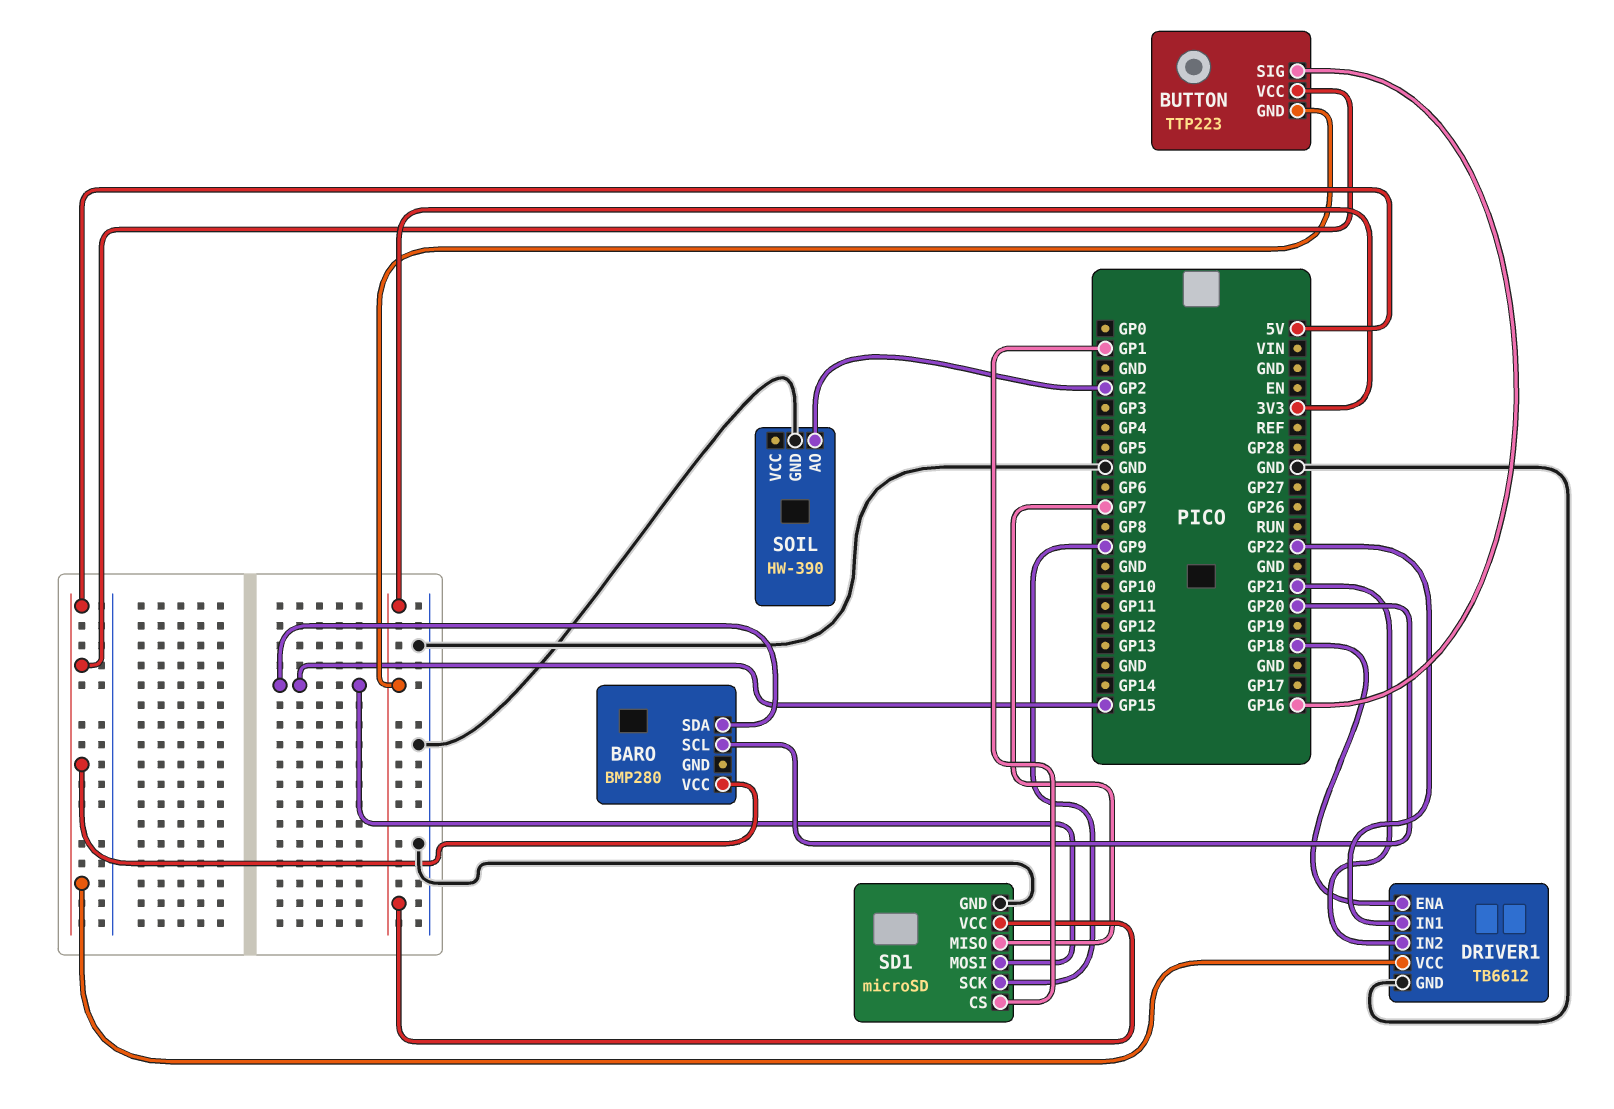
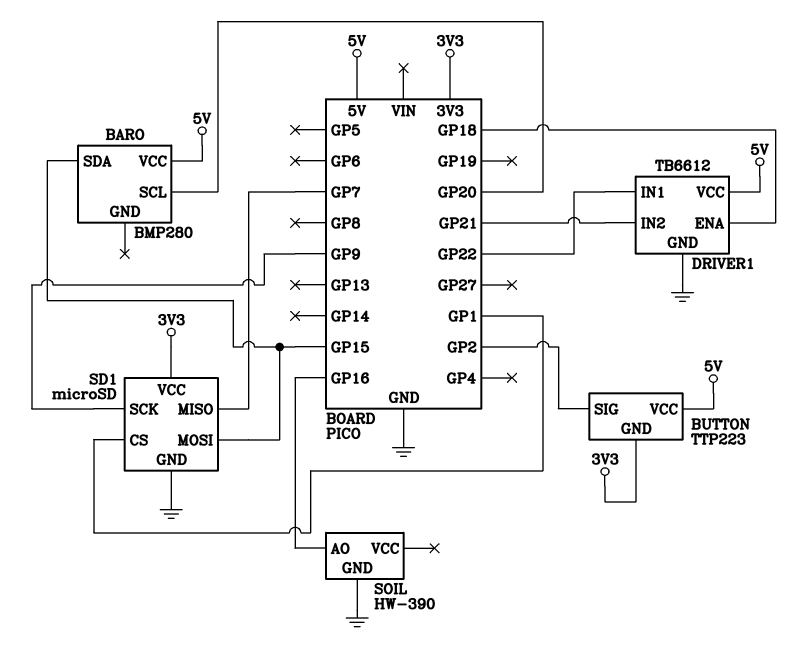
BUTTON pin SIG: GP16 -> GP2
SOIL pin AO: GP2 -> GP16

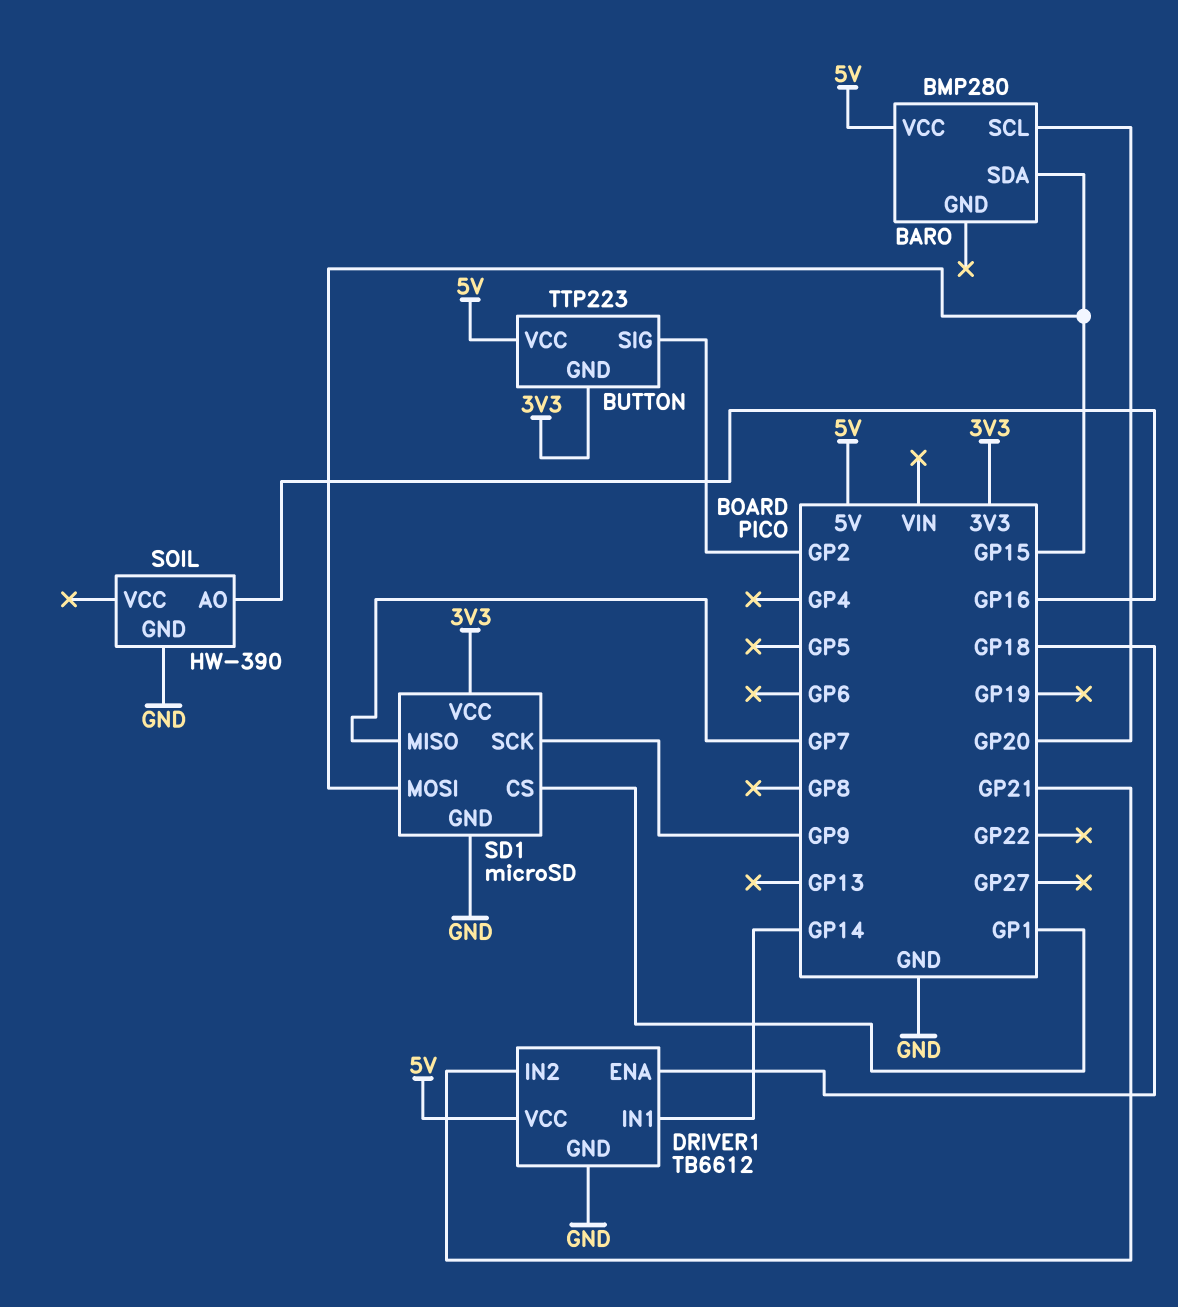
DRIVER1 pin IN1: GP22 -> GP14

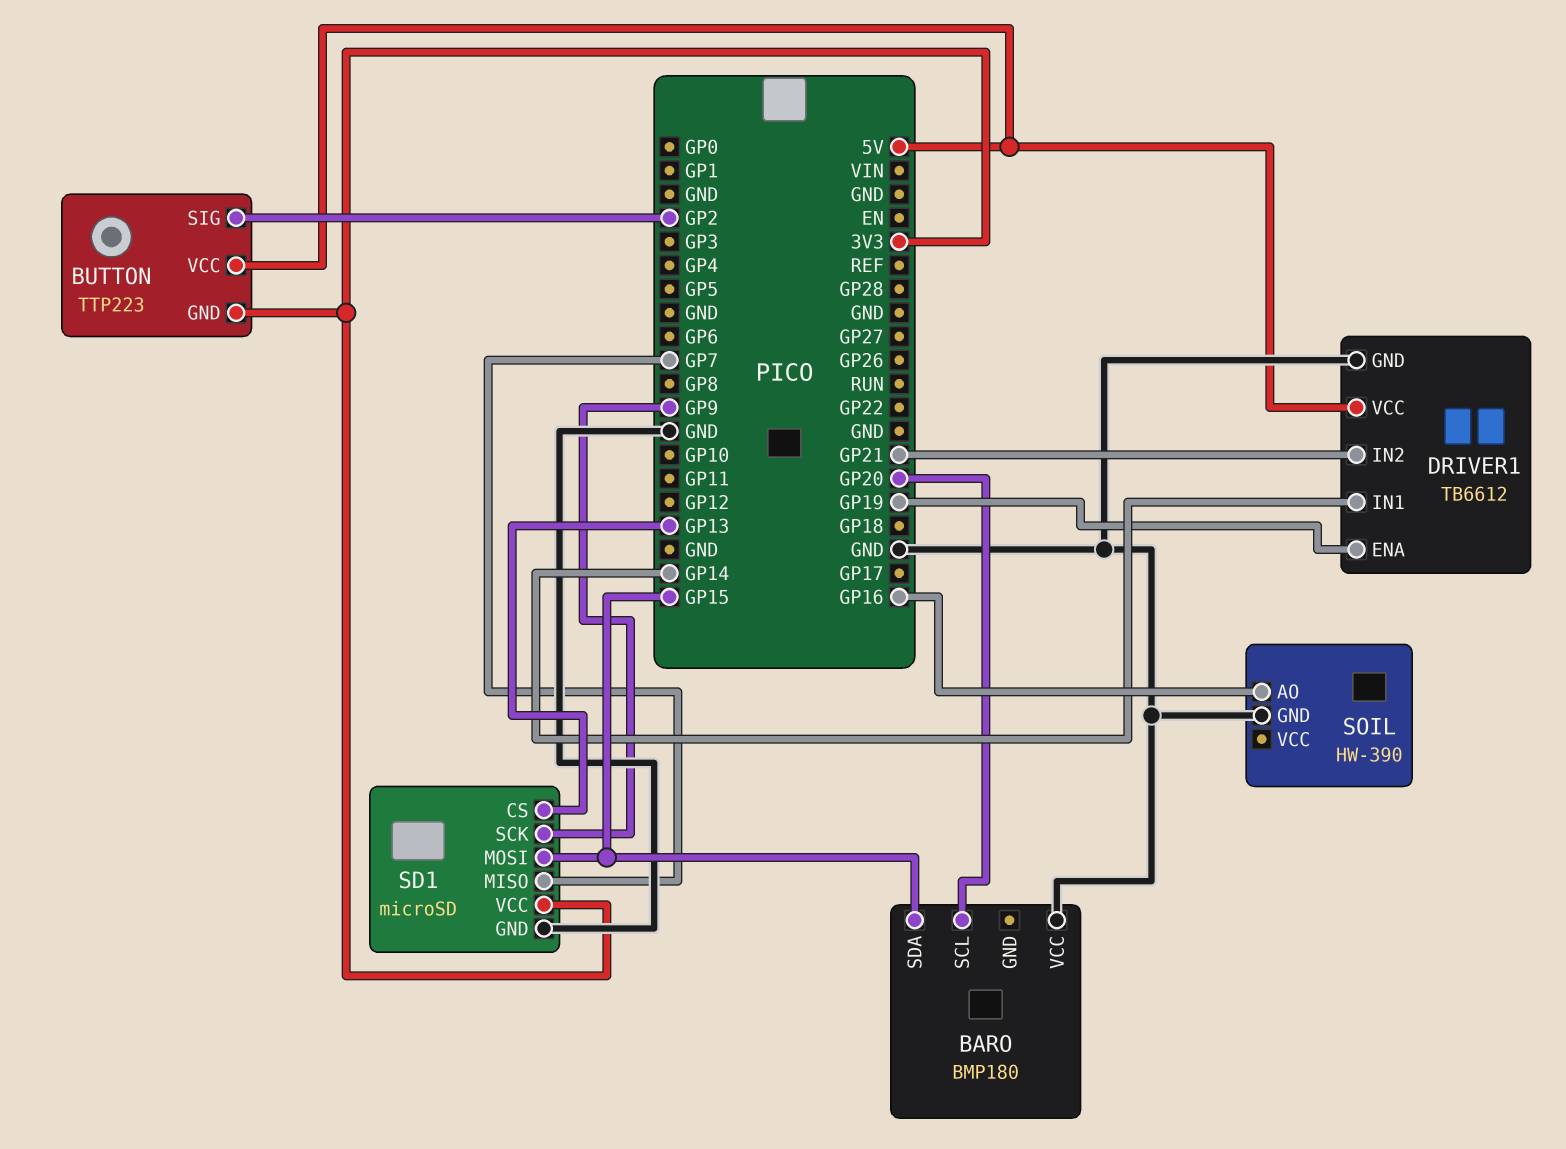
BARO: BMP280 -> BMP180
BARO pin VCC: 5V -> GND
DRIVER1 pin ENA: GP18 -> GP19
SD1 pin CS: GP1 -> GP13

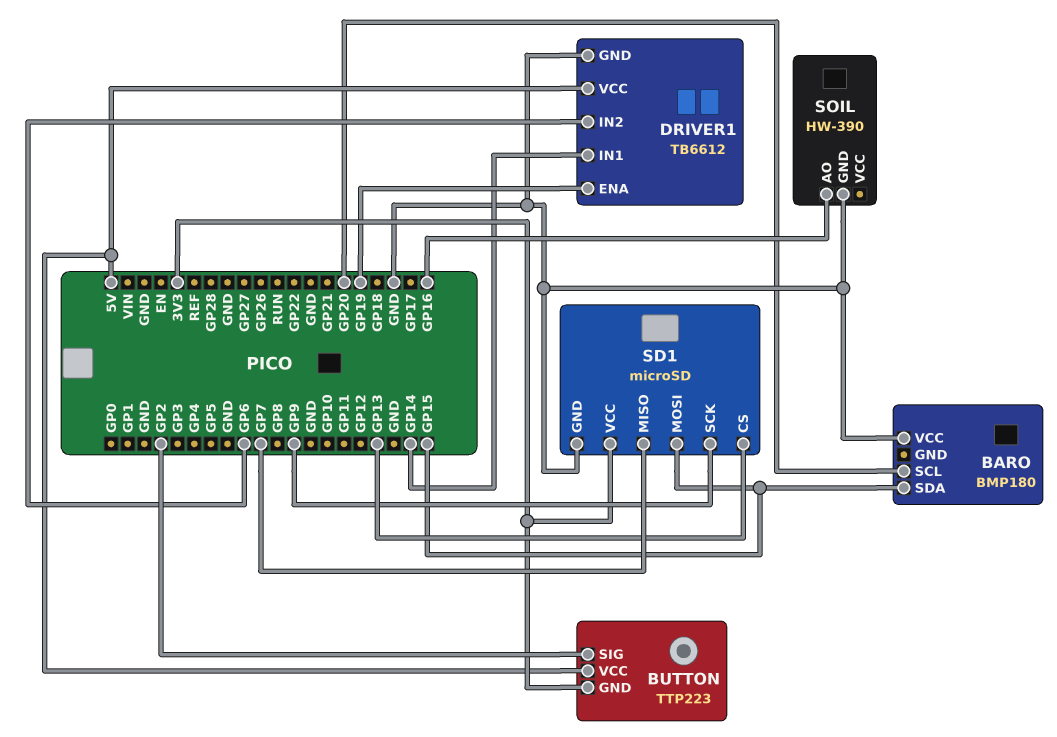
DRIVER1 pin IN2: GP21 -> GP6

